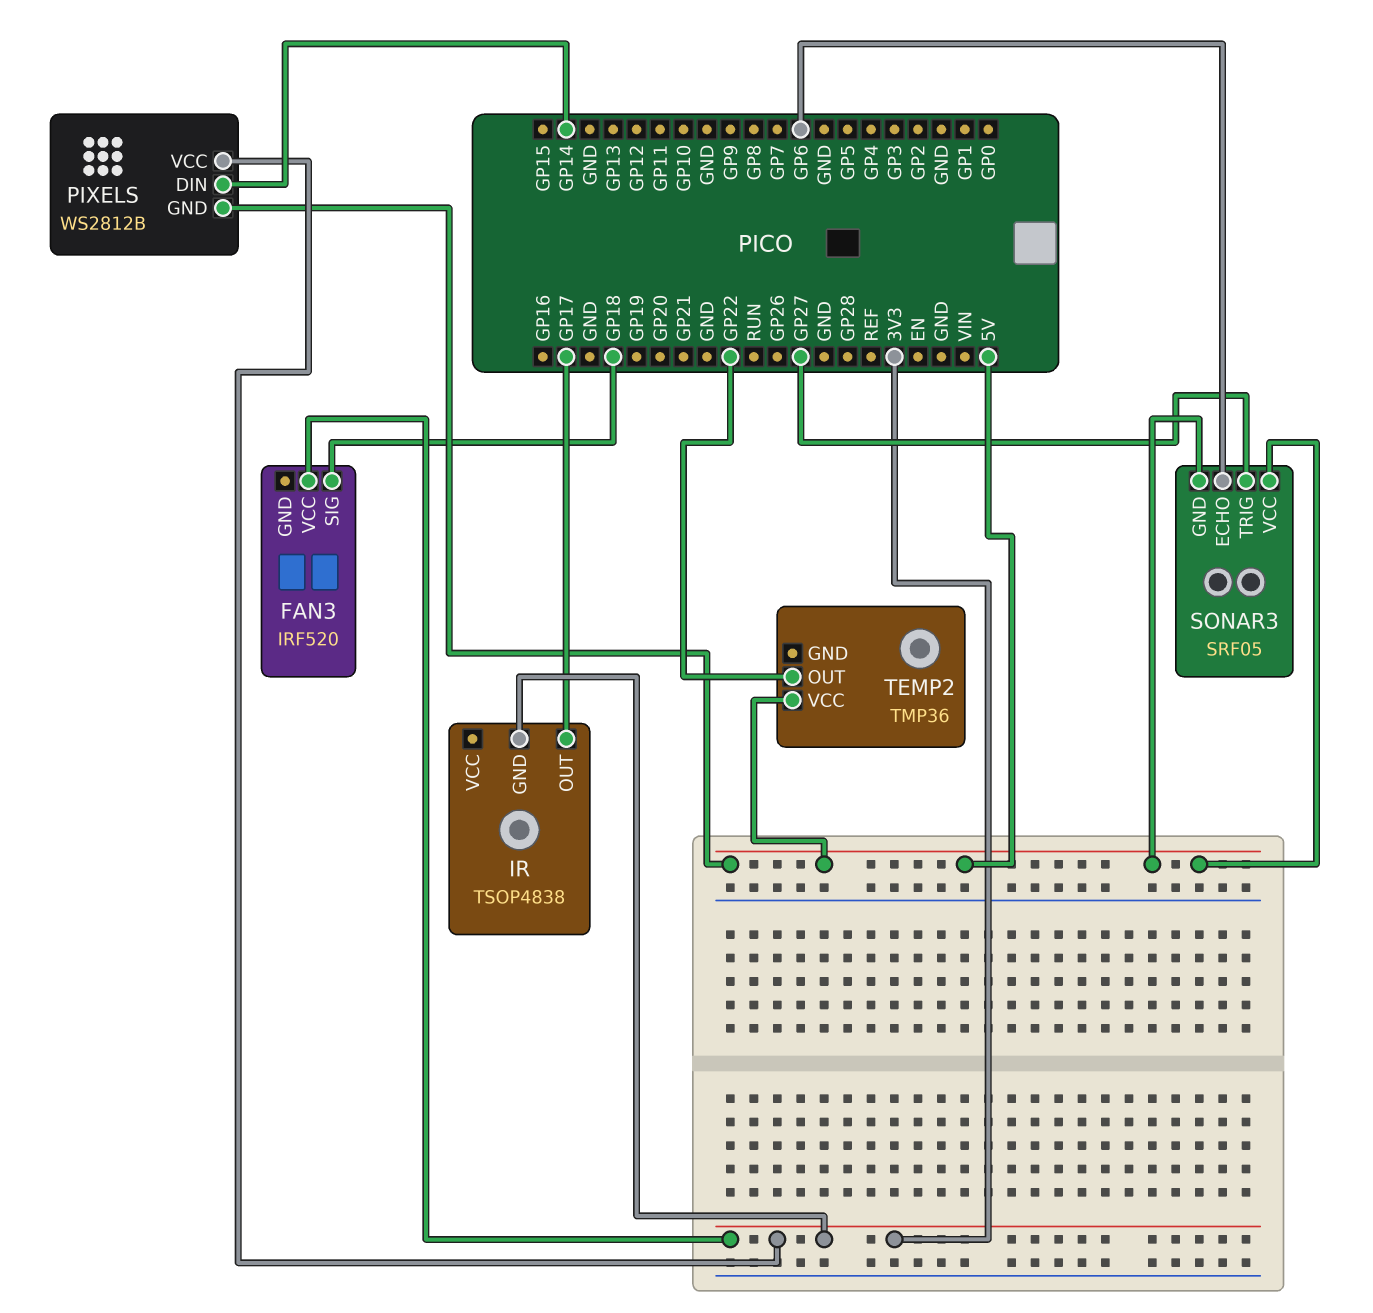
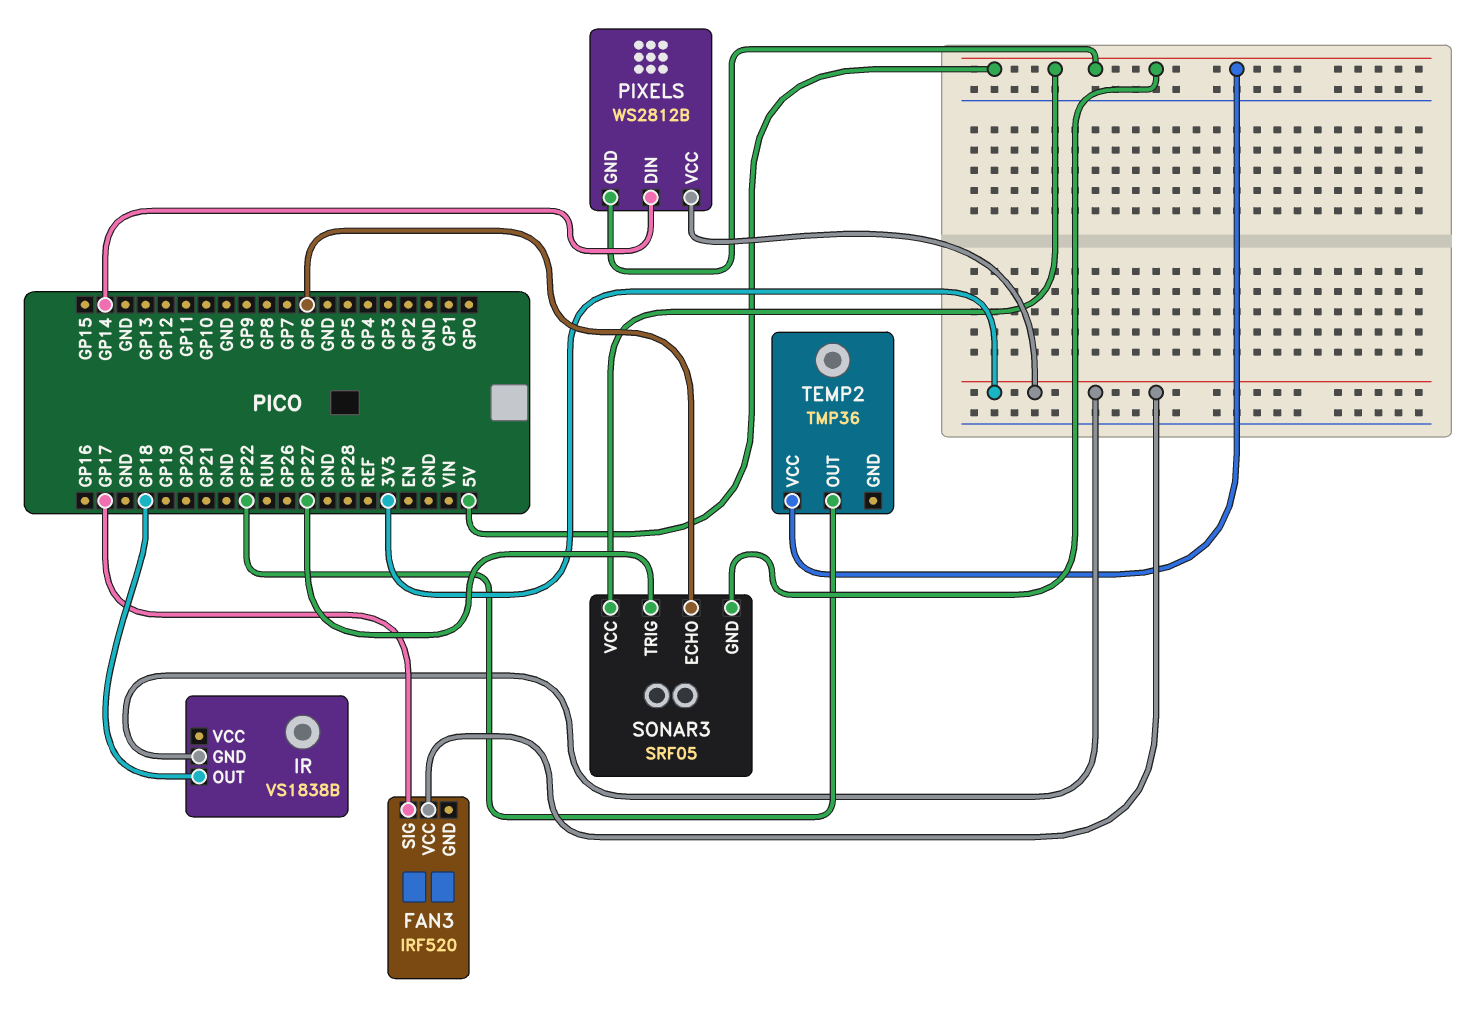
FAN3 pin SIG: GP18 -> GP17
IR: TSOP4838 -> VS1838B
IR pin OUT: GP17 -> GP18

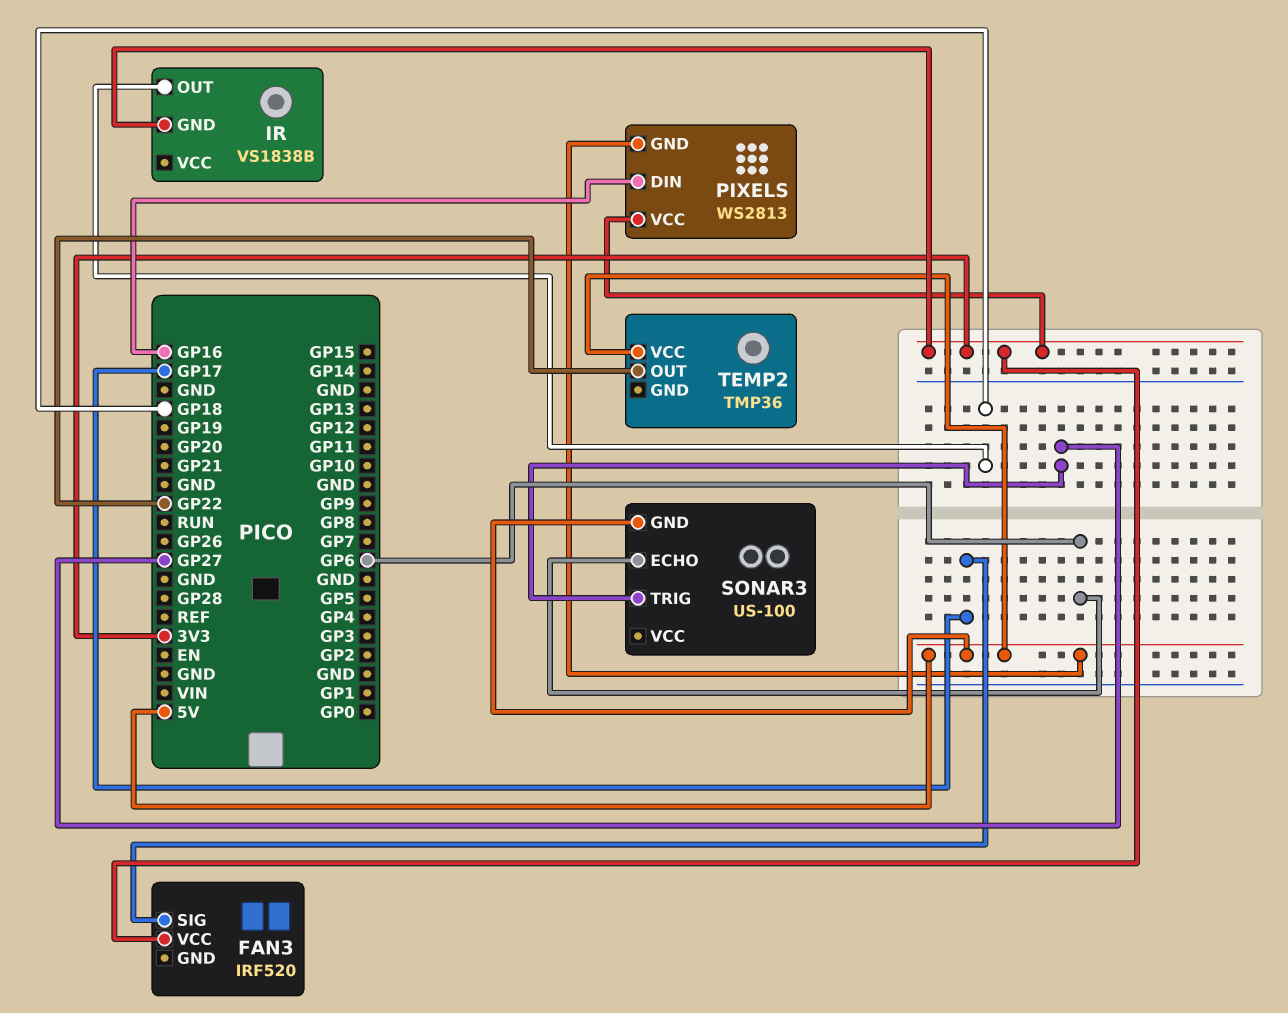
PIXELS: WS2812B -> WS2813
PIXELS pin DIN: GP14 -> GP16
SONAR3: SRF05 -> US-100
SONAR3 pin VCC: 5V -> none

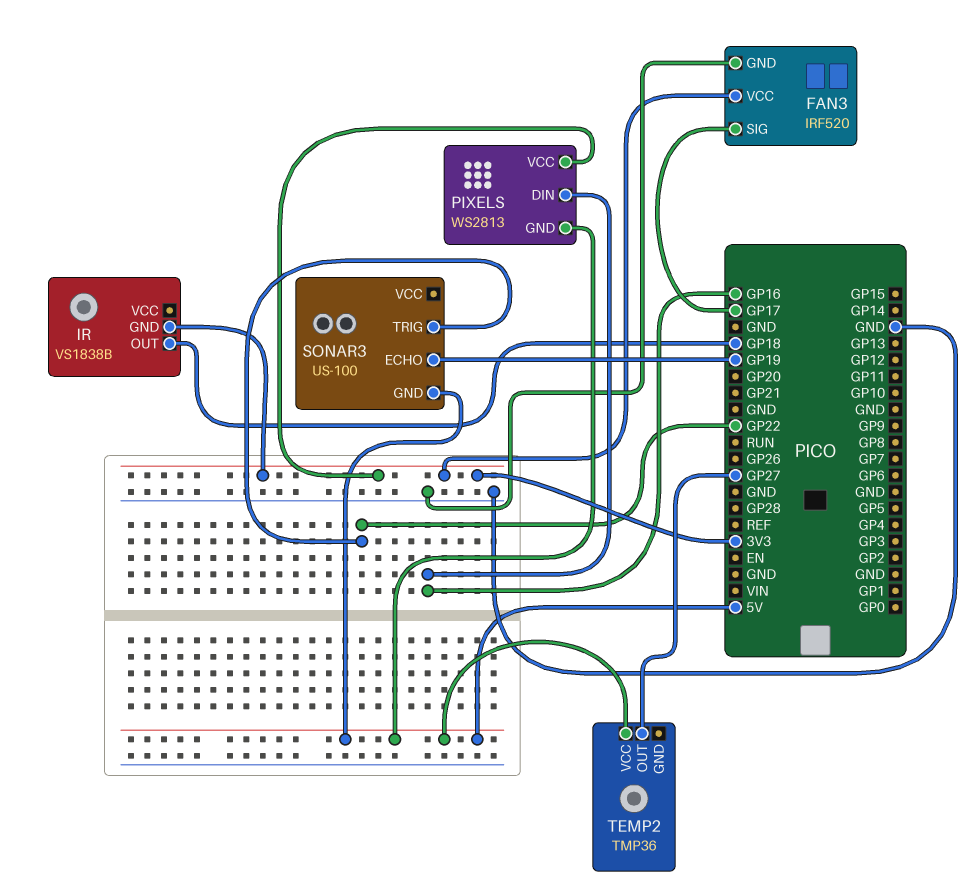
FAN3 pin GND: none -> GND
SONAR3 pin ECHO: GP6 -> GP19
SONAR3 pin TRIG: GP27 -> GP22
TEMP2 pin OUT: GP22 -> GP27

